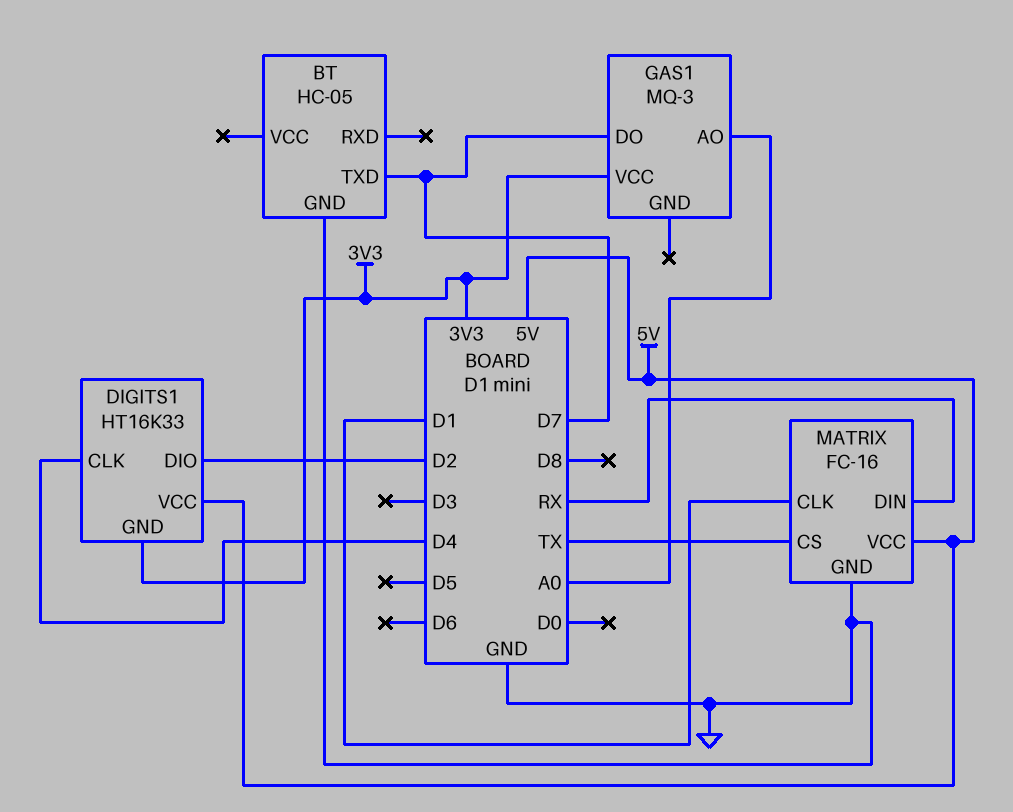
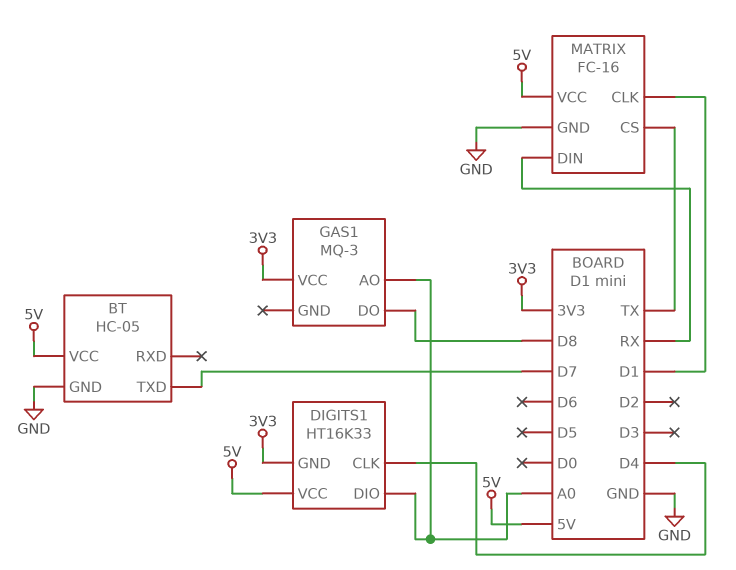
BT pin VCC: none -> 5V
DIGITS1 pin DIO: D2 -> A0
GAS1 pin DO: D7 -> D8

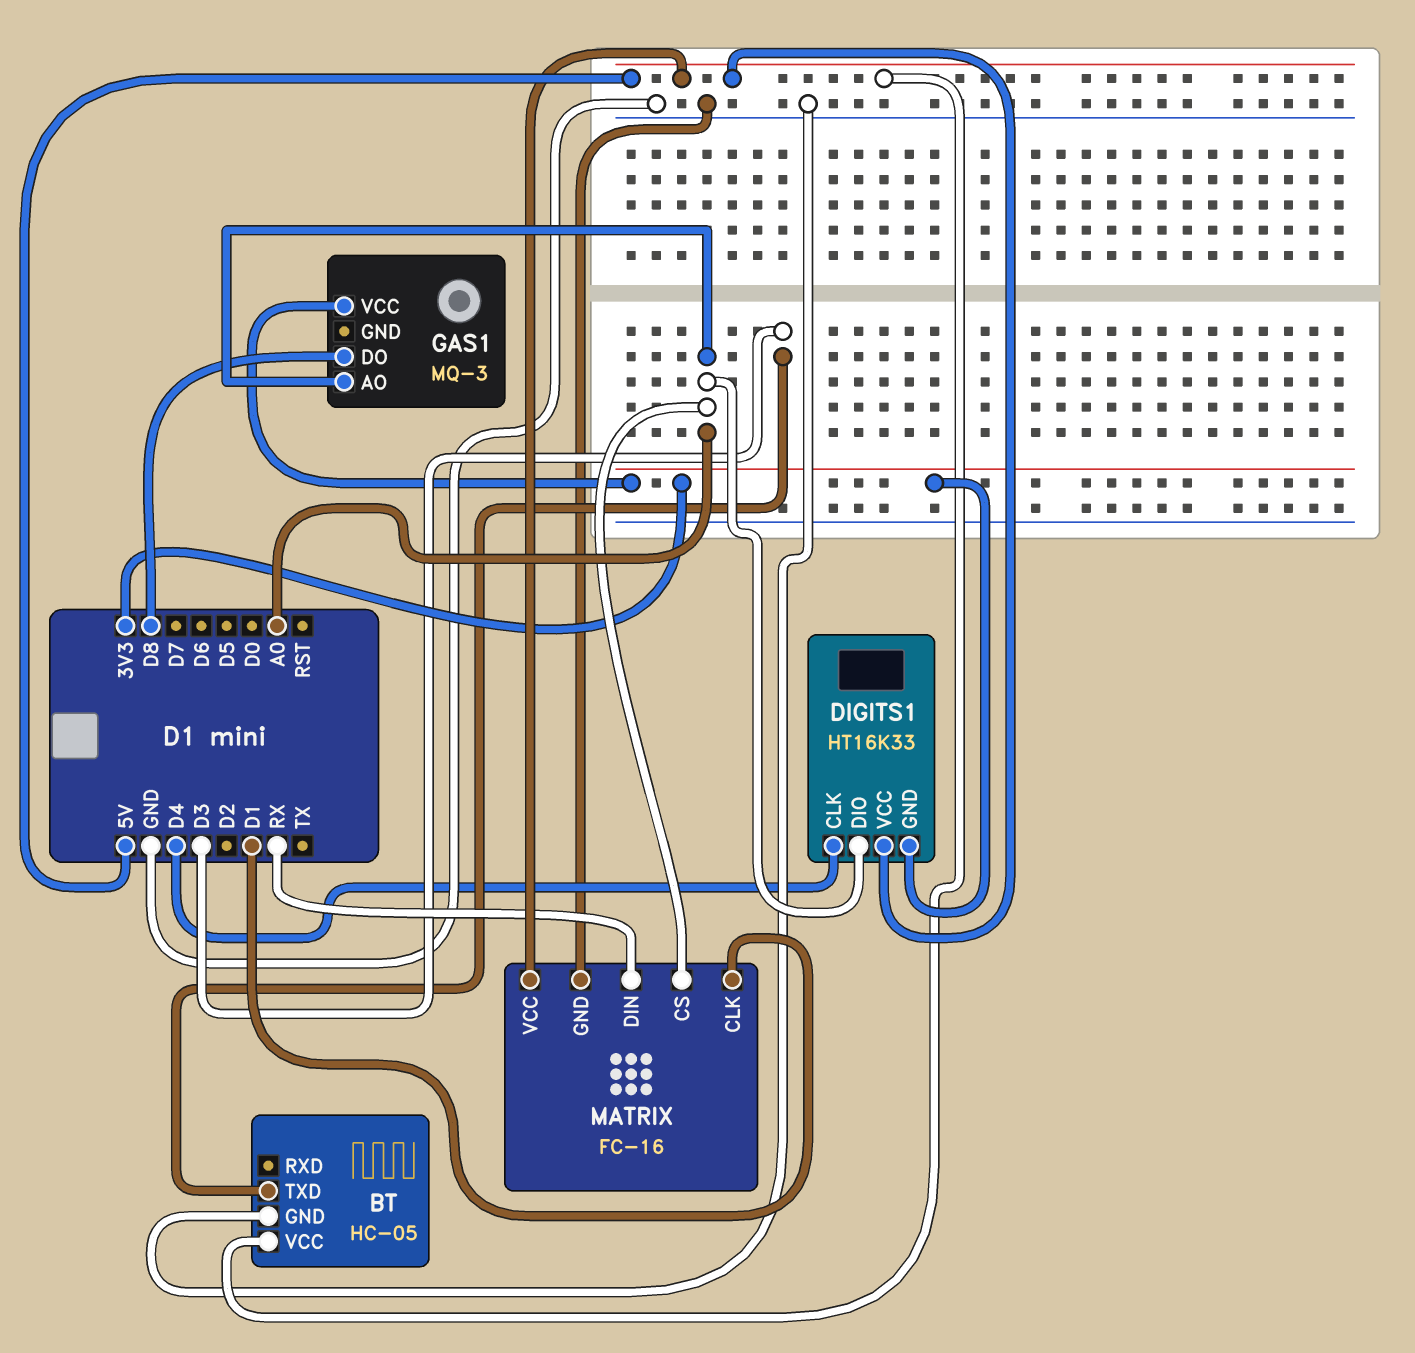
BT pin TXD: D7 -> D3
MATRIX pin CS: TX -> A0

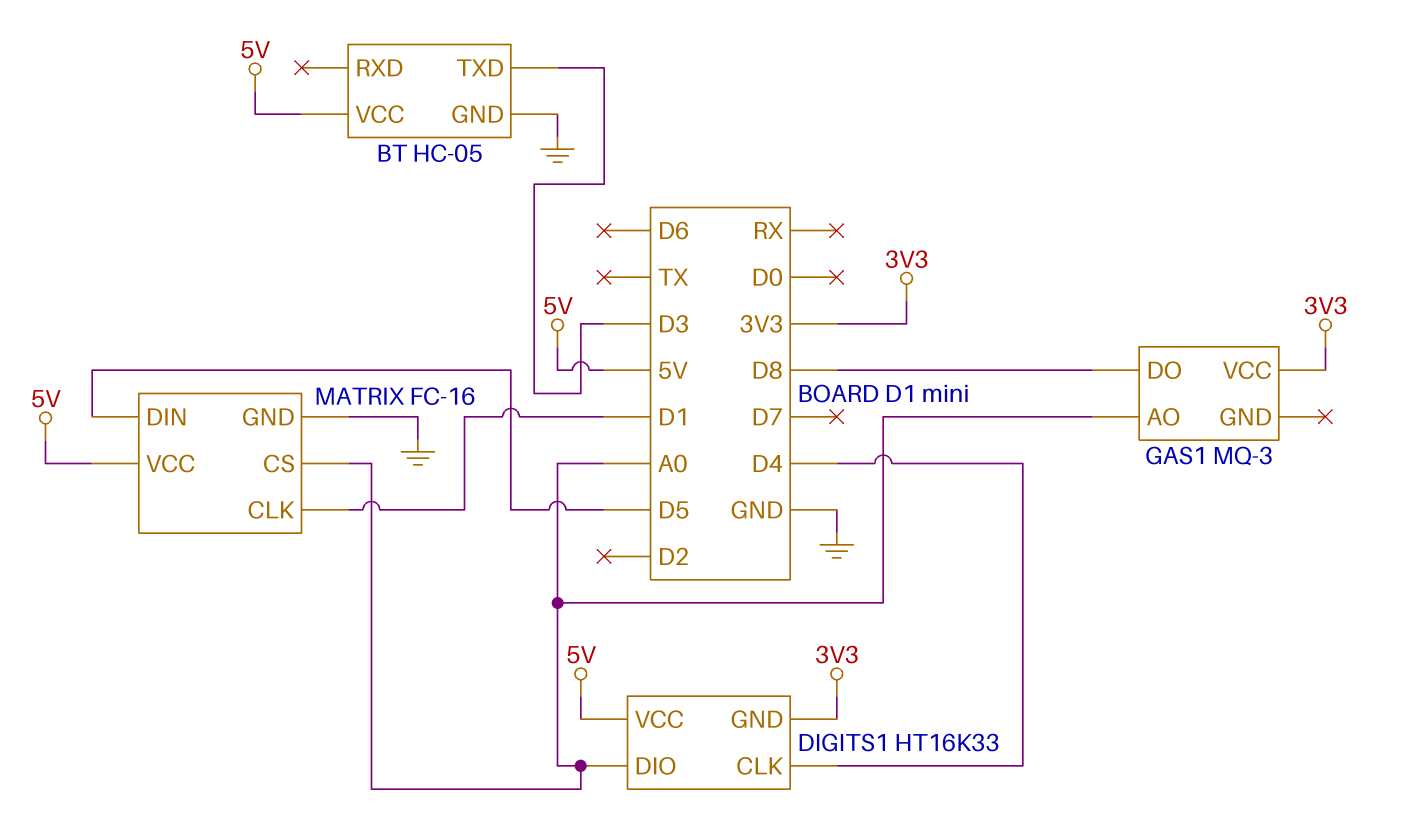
MATRIX pin DIN: RX -> D5

